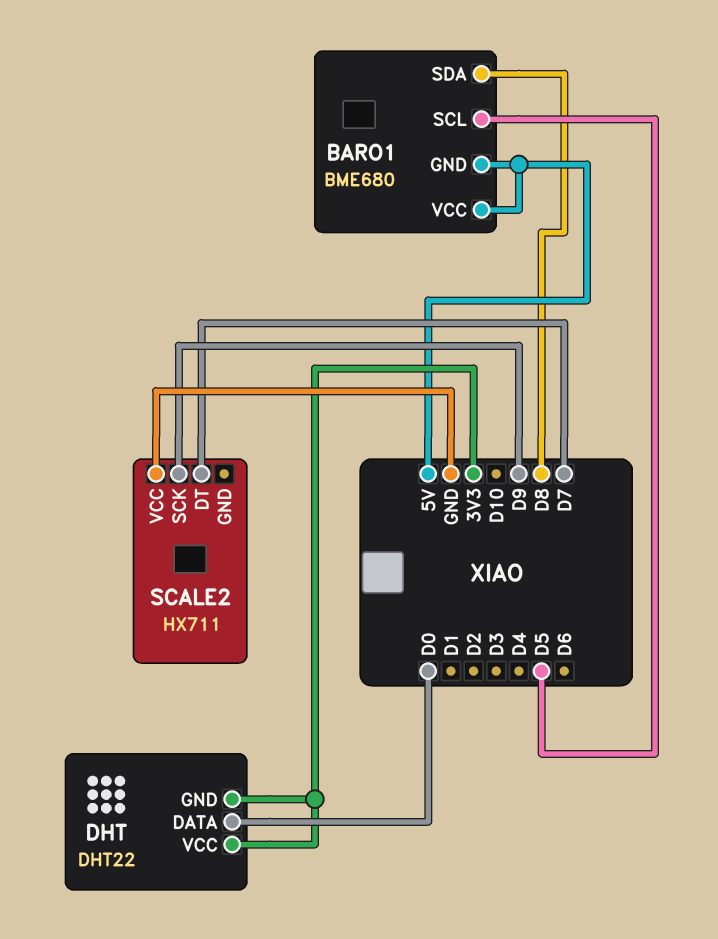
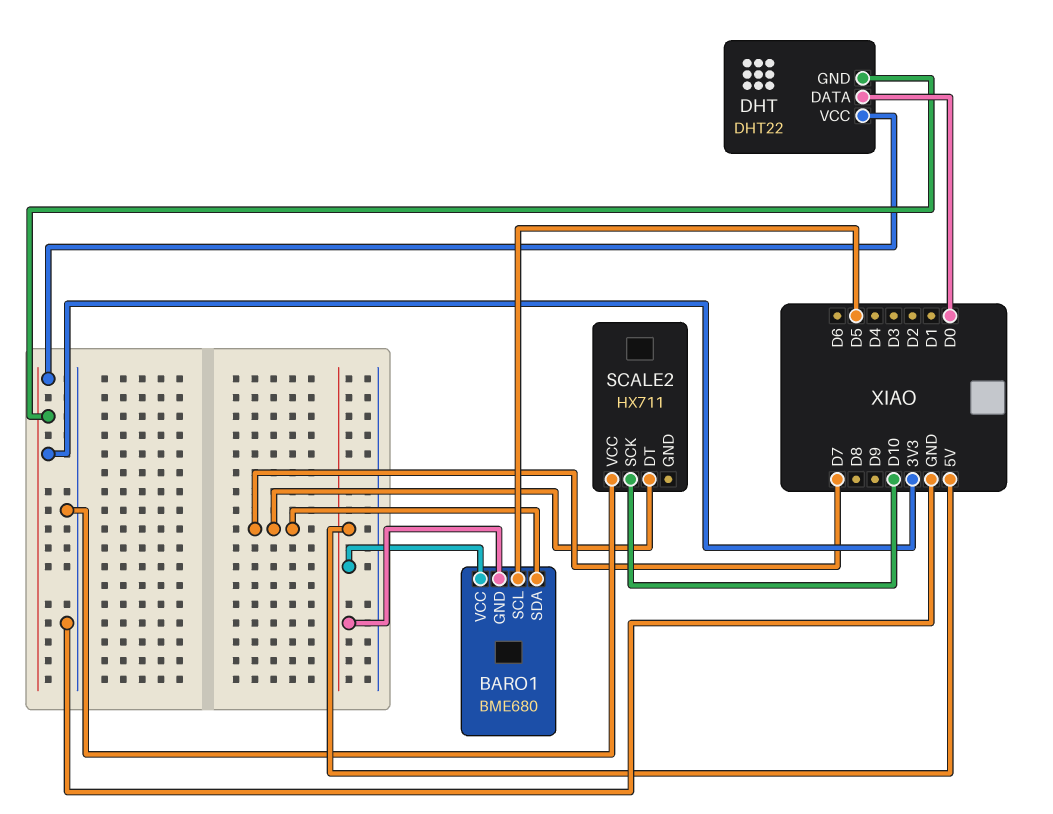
BARO1 pin SDA: D8 -> D7
SCALE2 pin SCK: D9 -> D10

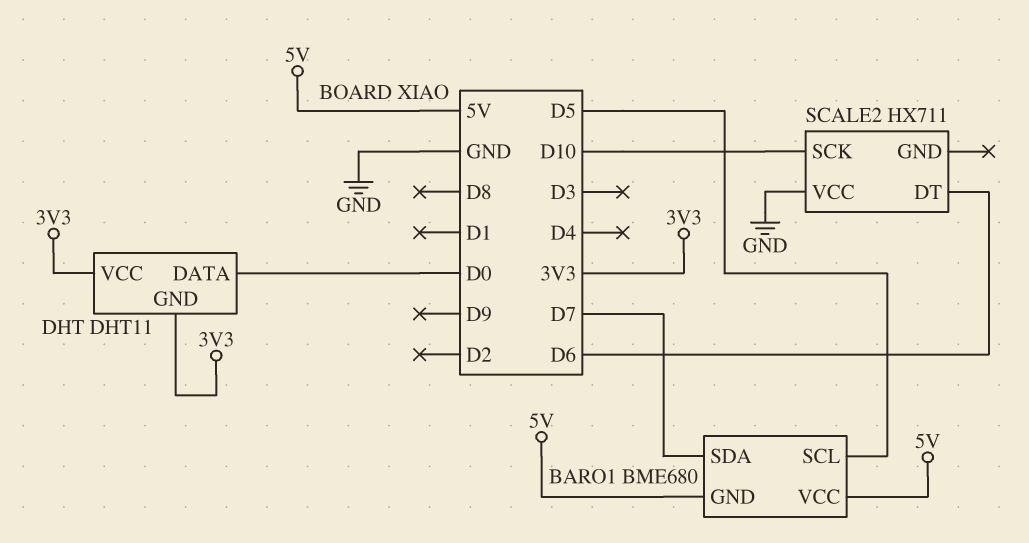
DHT: DHT22 -> DHT11
SCALE2 pin DT: D7 -> D6

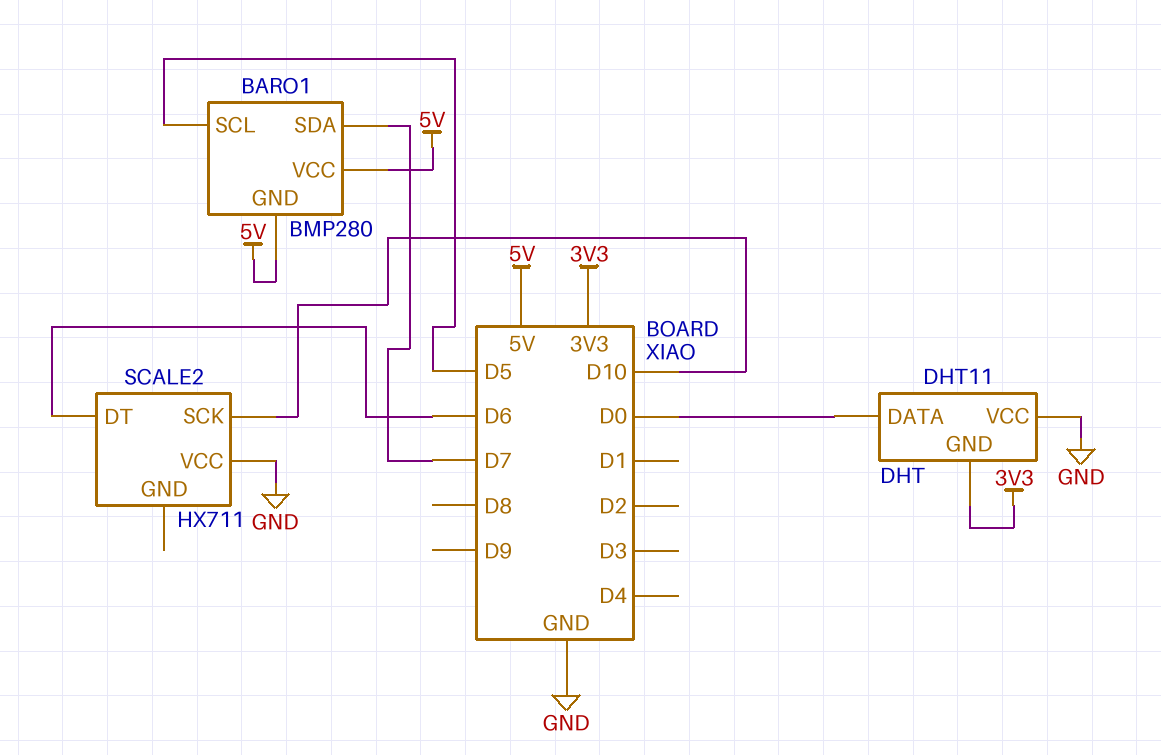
BARO1: BME680 -> BMP280
DHT pin VCC: 3V3 -> GND

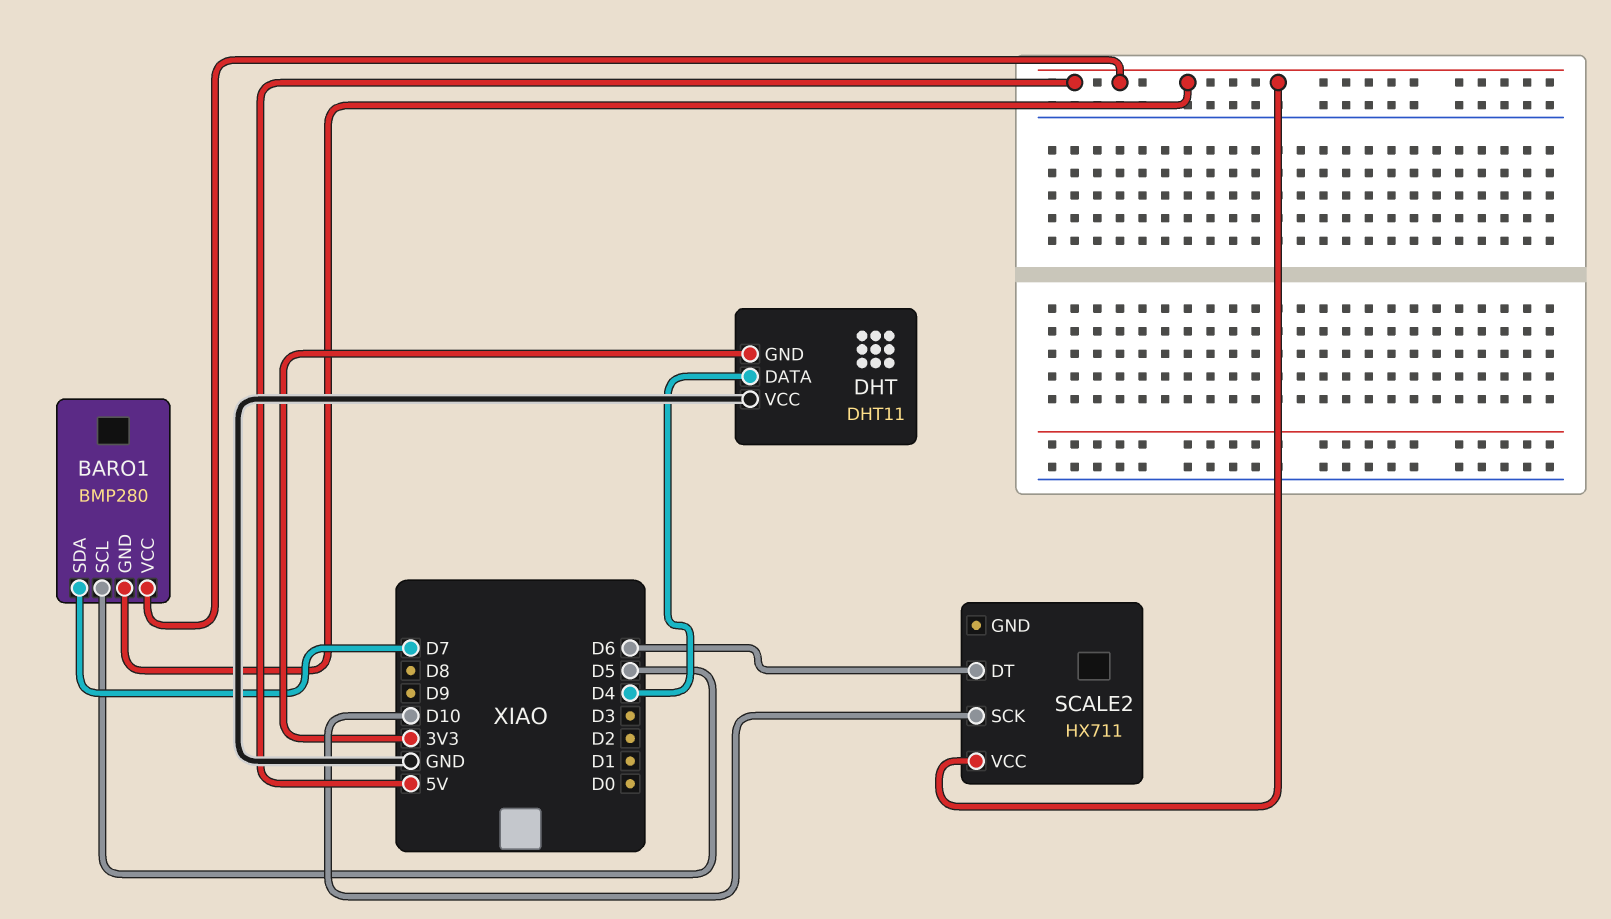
DHT pin DATA: D0 -> D4
SCALE2 pin VCC: GND -> 5V

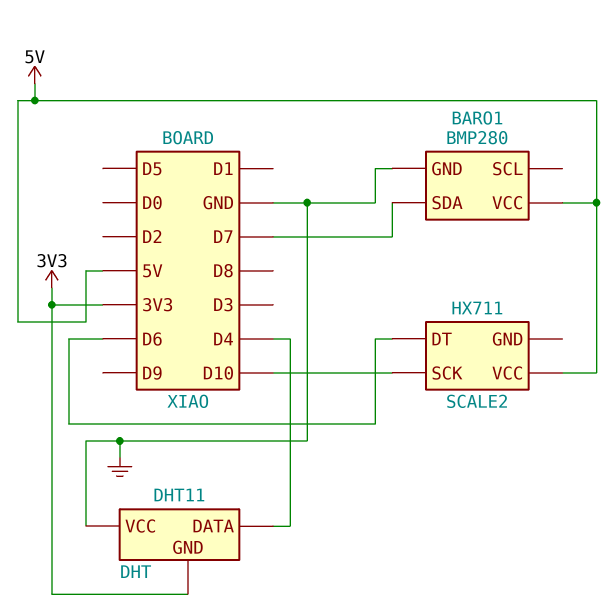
BARO1 pin GND: 5V -> GND
BARO1 pin SCL: D5 -> none

